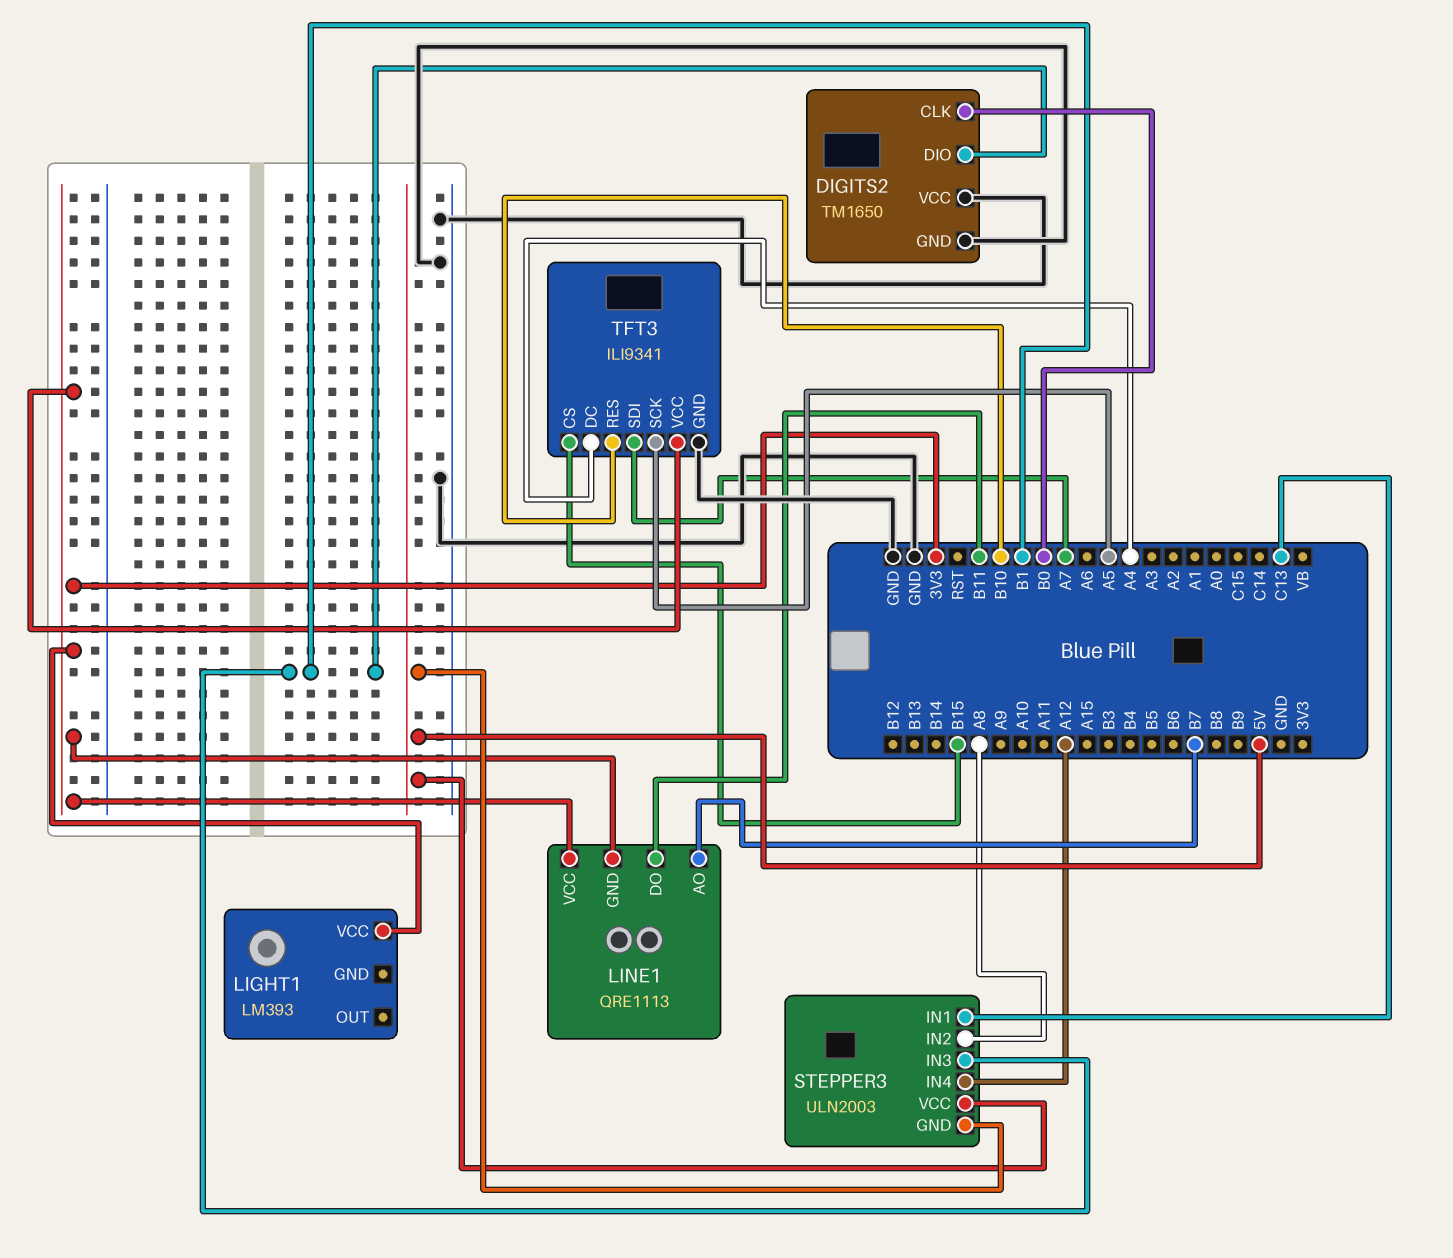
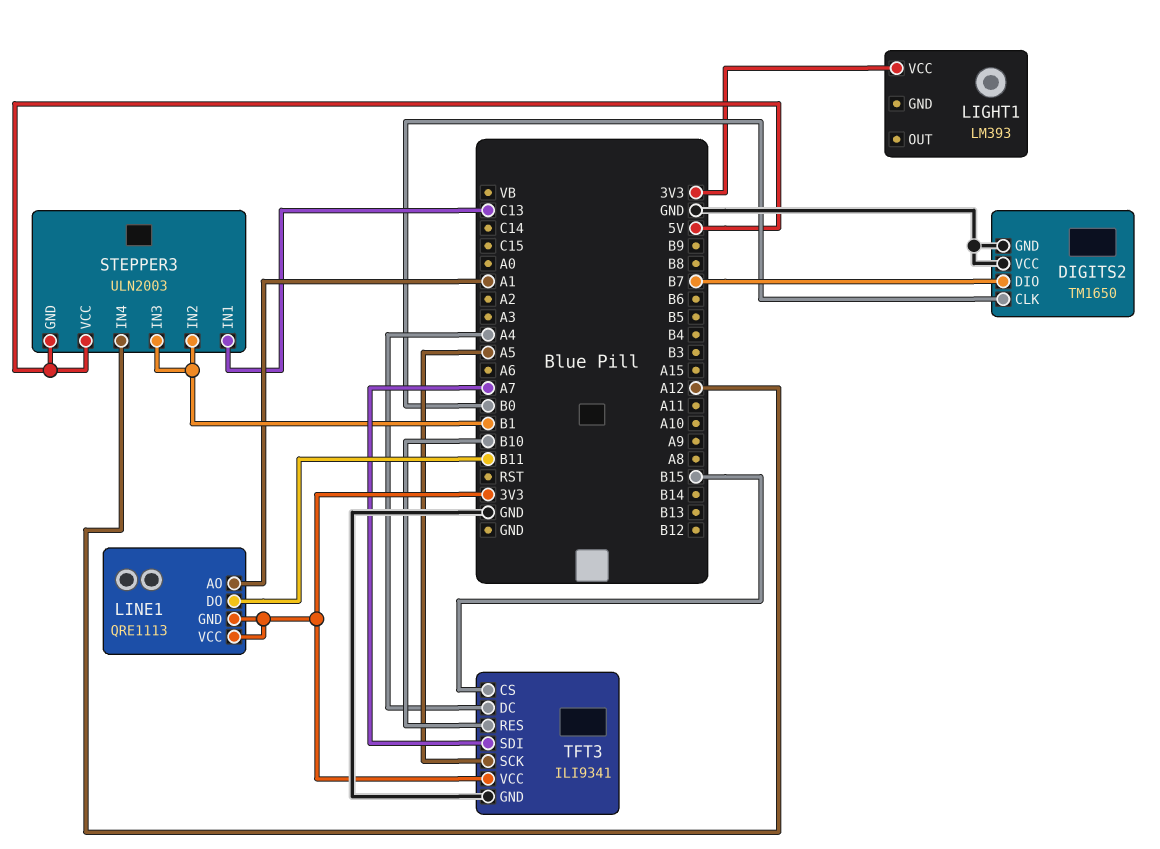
DIGITS2 pin DIO: B1 -> B7
LINE1 pin AO: B7 -> A1
STEPPER3 pin IN2: A8 -> B1

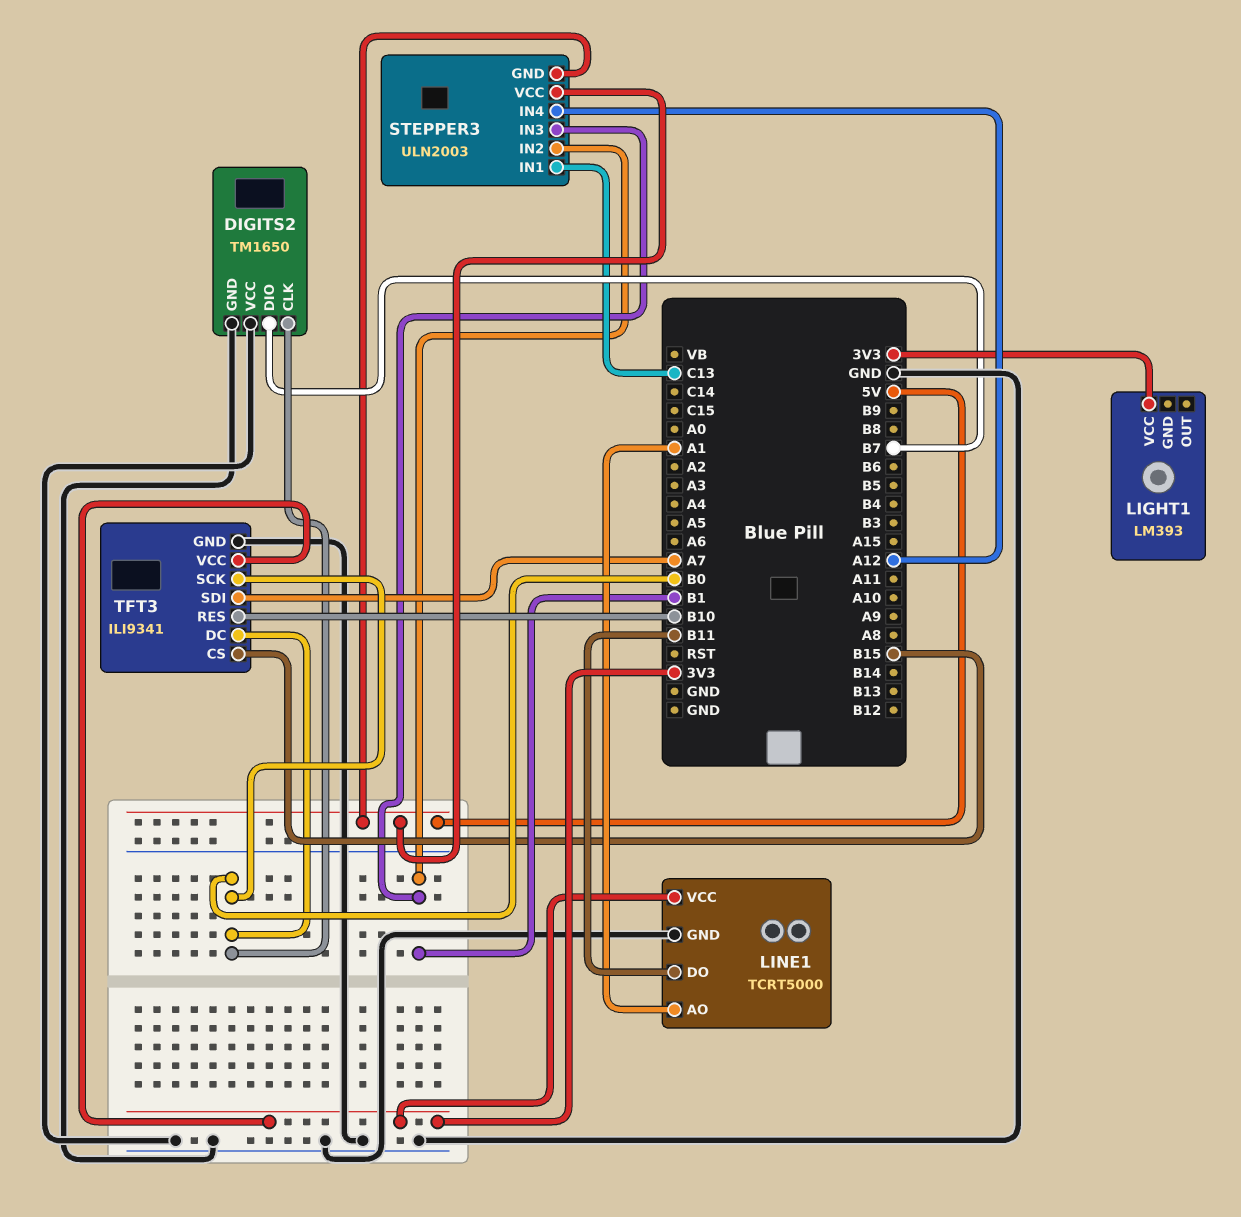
LINE1: QRE1113 -> TCRT5000
LINE1 pin GND: 3V3 -> GND
TFT3 pin DC: A4 -> B0
TFT3 pin SCK: A5 -> B0

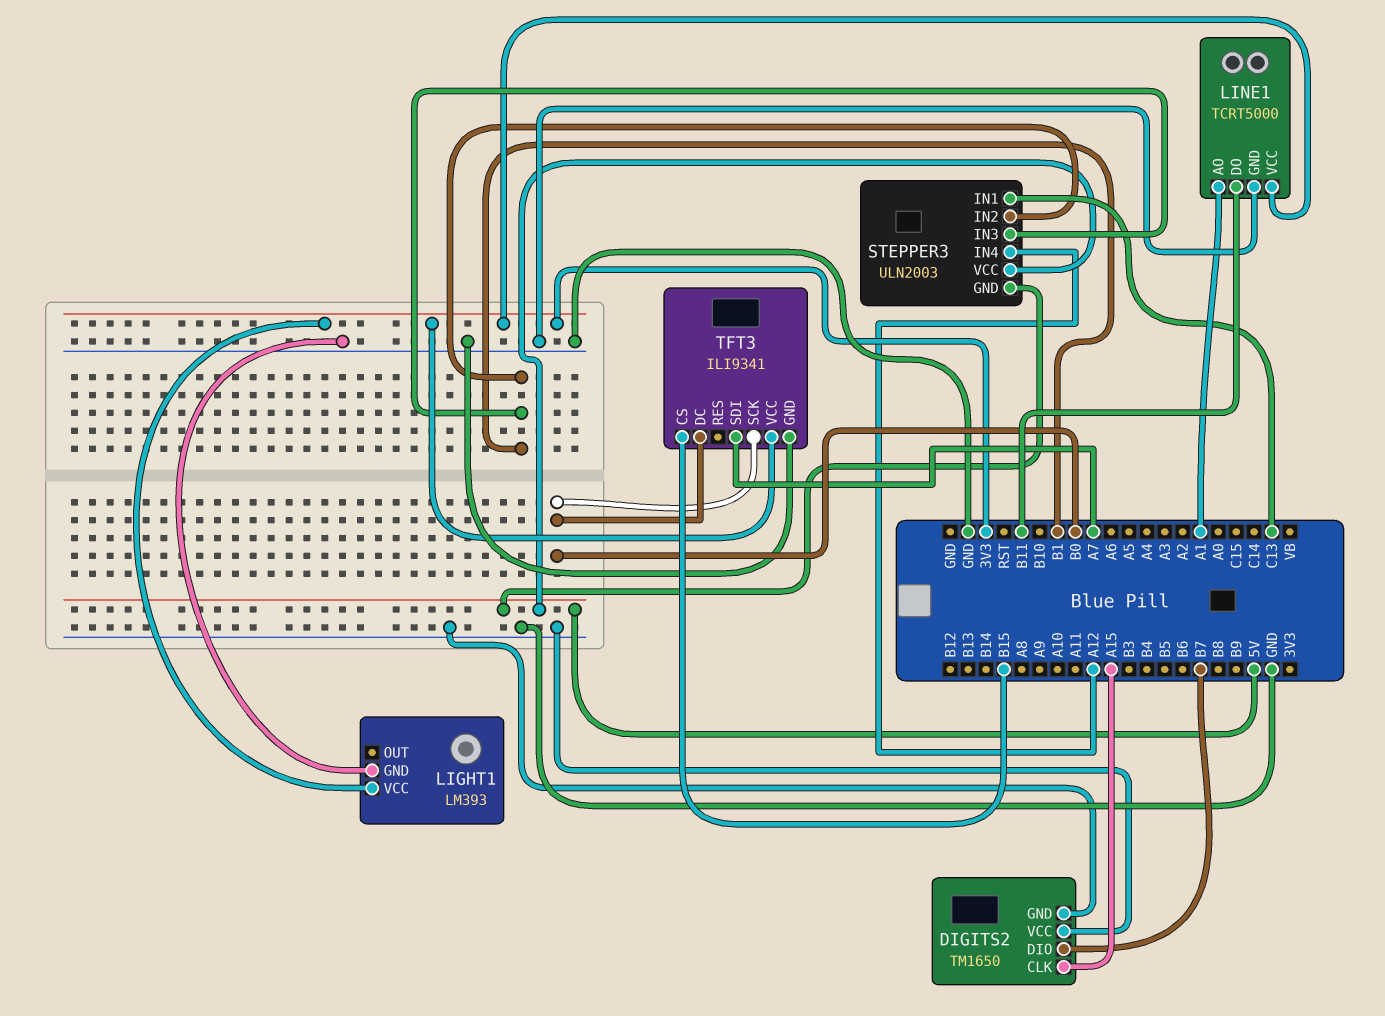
DIGITS2 pin CLK: B0 -> A15
LIGHT1 pin GND: none -> GND
TFT3 pin RES: B10 -> none

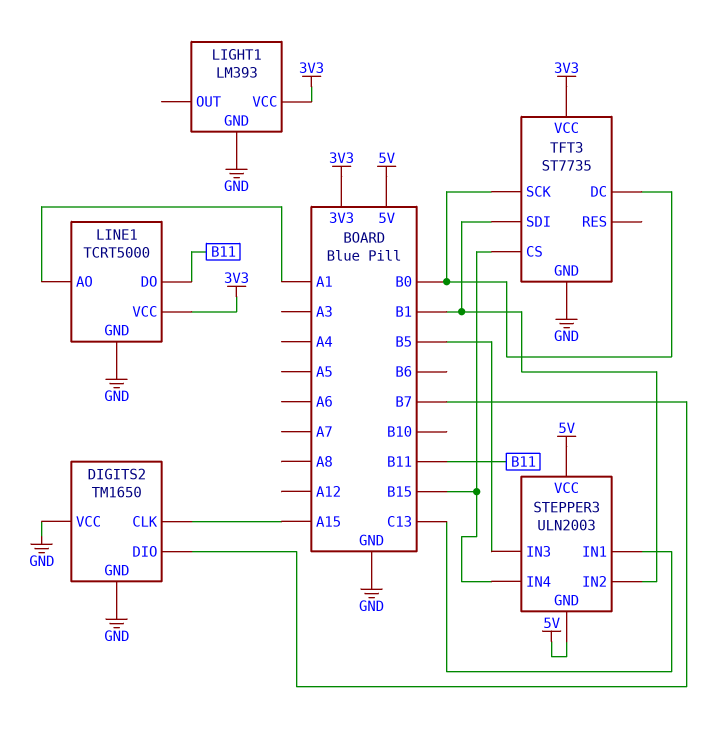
STEPPER3 pin IN3: B1 -> B5
STEPPER3 pin IN4: A12 -> B15
TFT3: ILI9341 -> ST7735
TFT3 pin SDI: A7 -> B1

